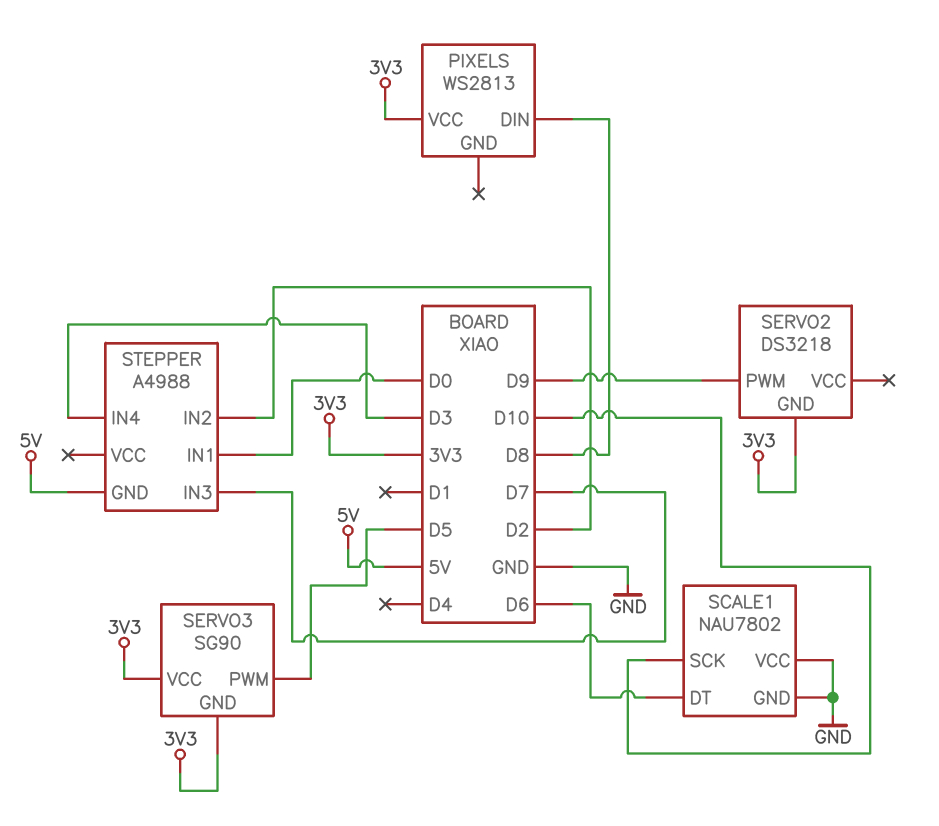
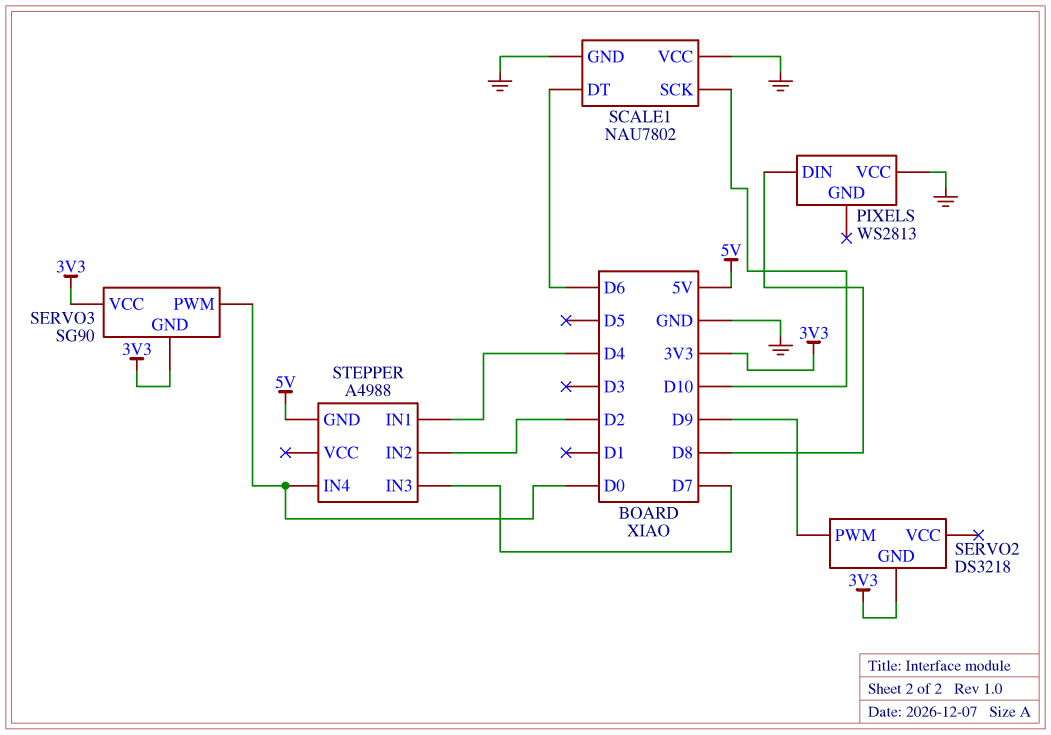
PIXELS pin VCC: 3V3 -> GND
SERVO3 pin PWM: D5 -> D0
STEPPER pin IN1: D0 -> D4
STEPPER pin IN4: D3 -> D0

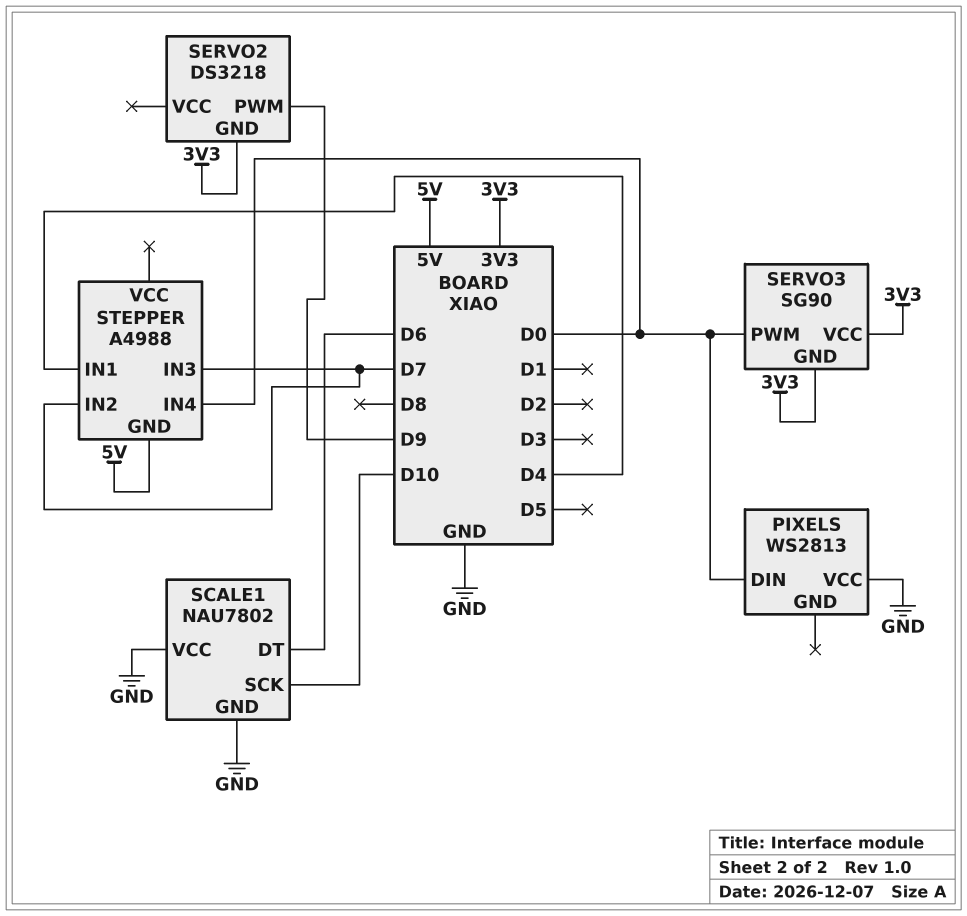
PIXELS pin DIN: D8 -> D0
STEPPER pin IN2: D2 -> D7

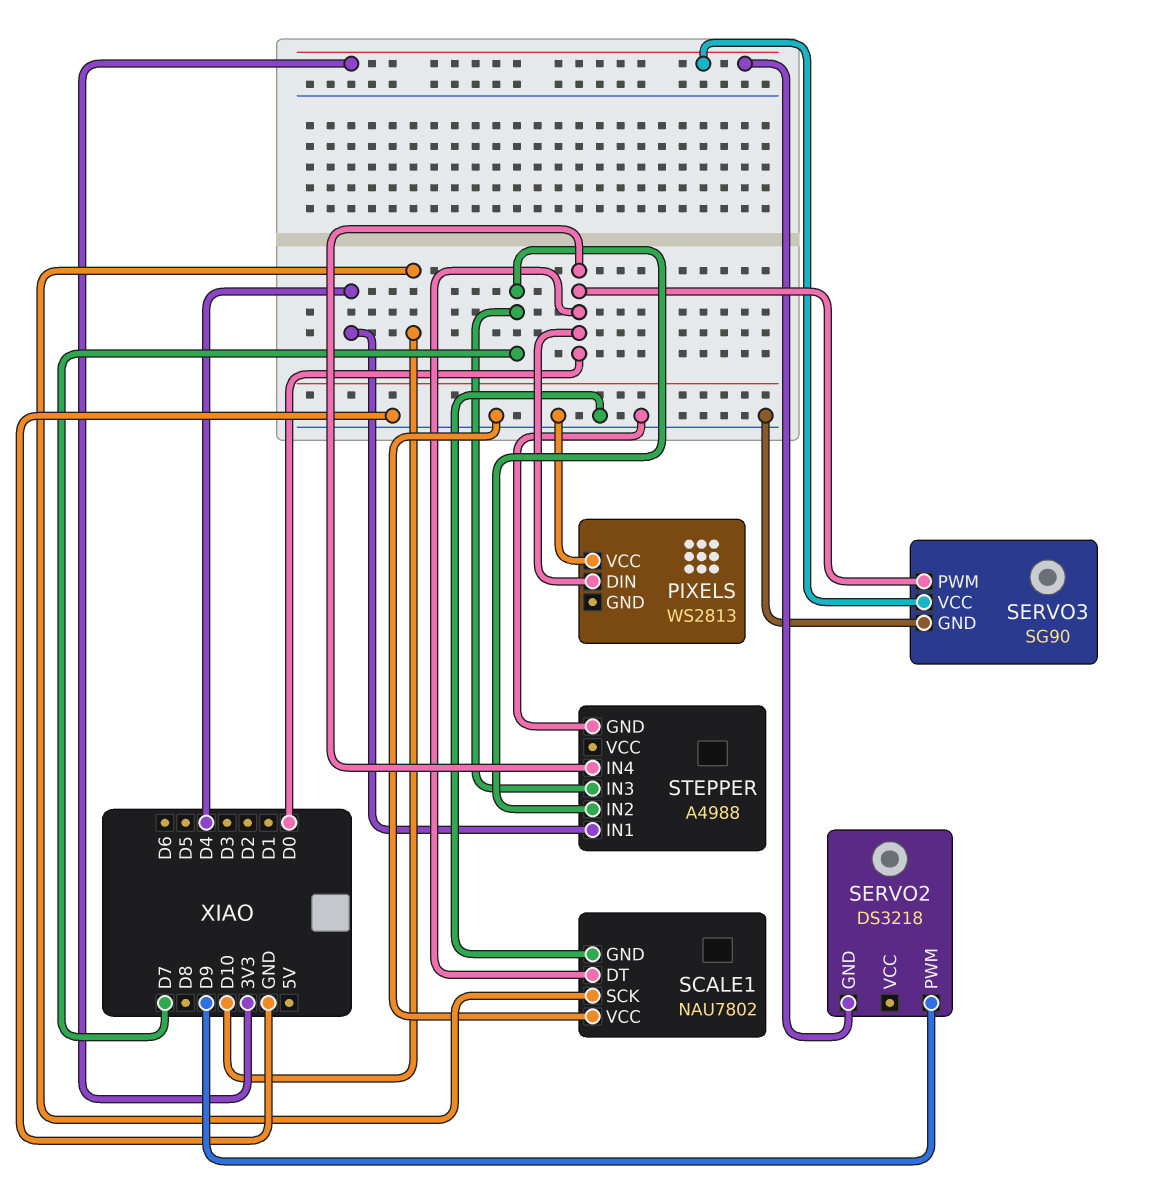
SCALE1 pin DT: D6 -> D0
SERVO3 pin GND: 3V3 -> GND
STEPPER pin GND: 5V -> GND

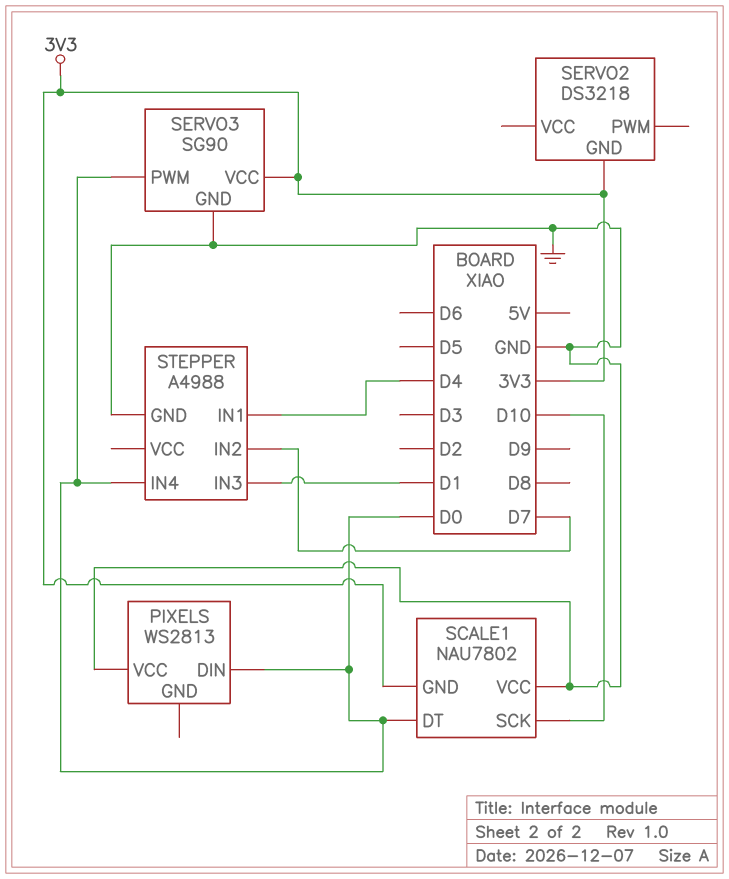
SCALE1 pin GND: GND -> 3V3
SERVO2 pin PWM: D9 -> none
STEPPER pin IN3: D7 -> D1

